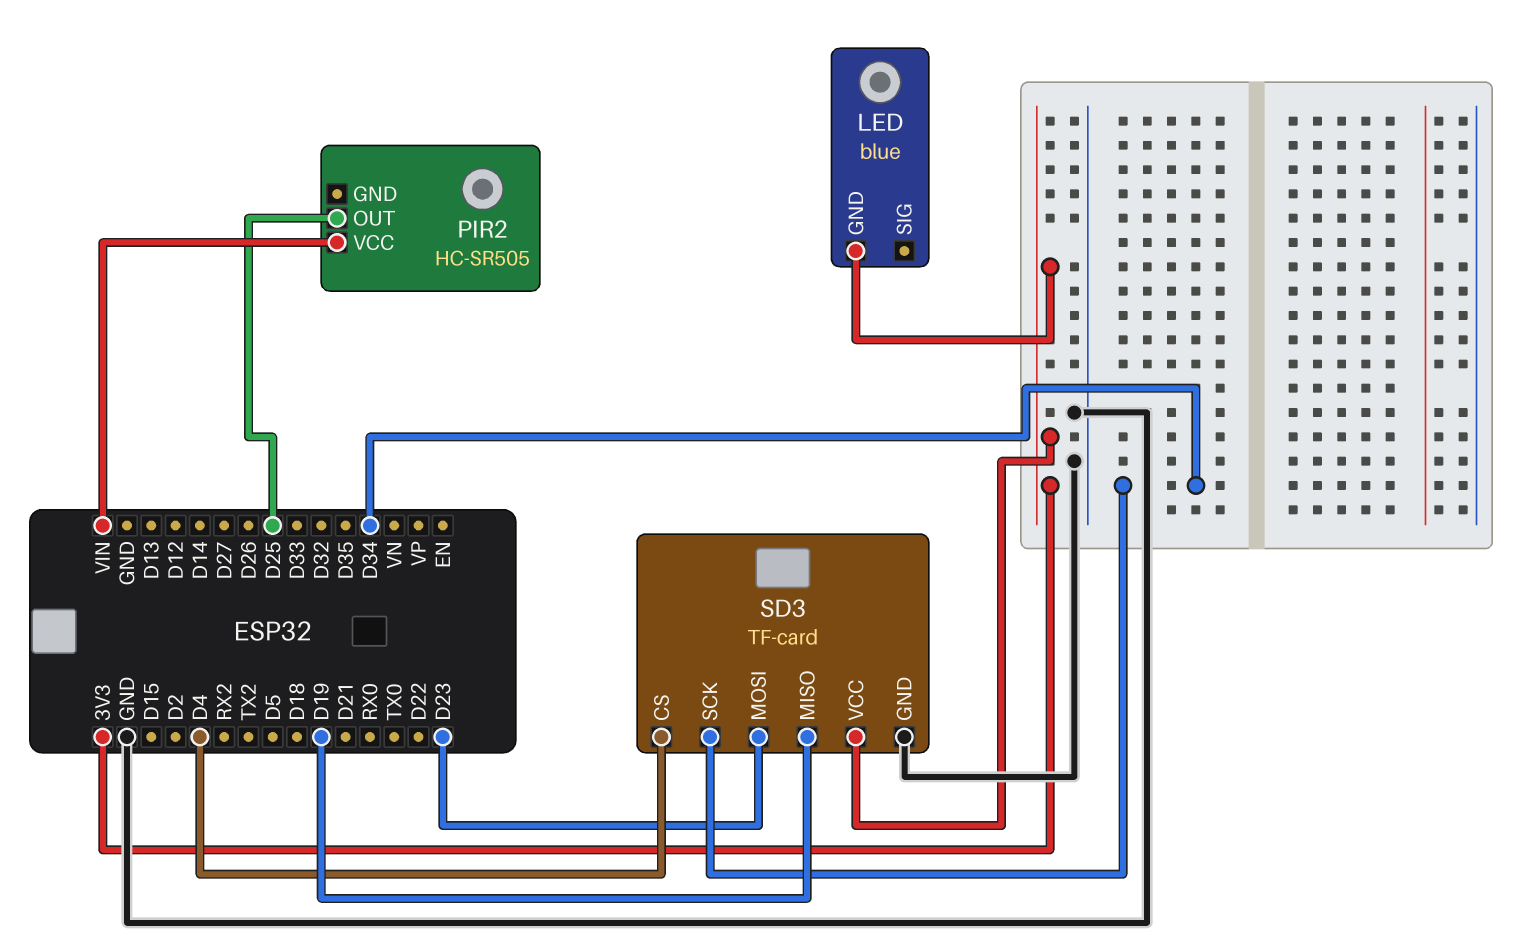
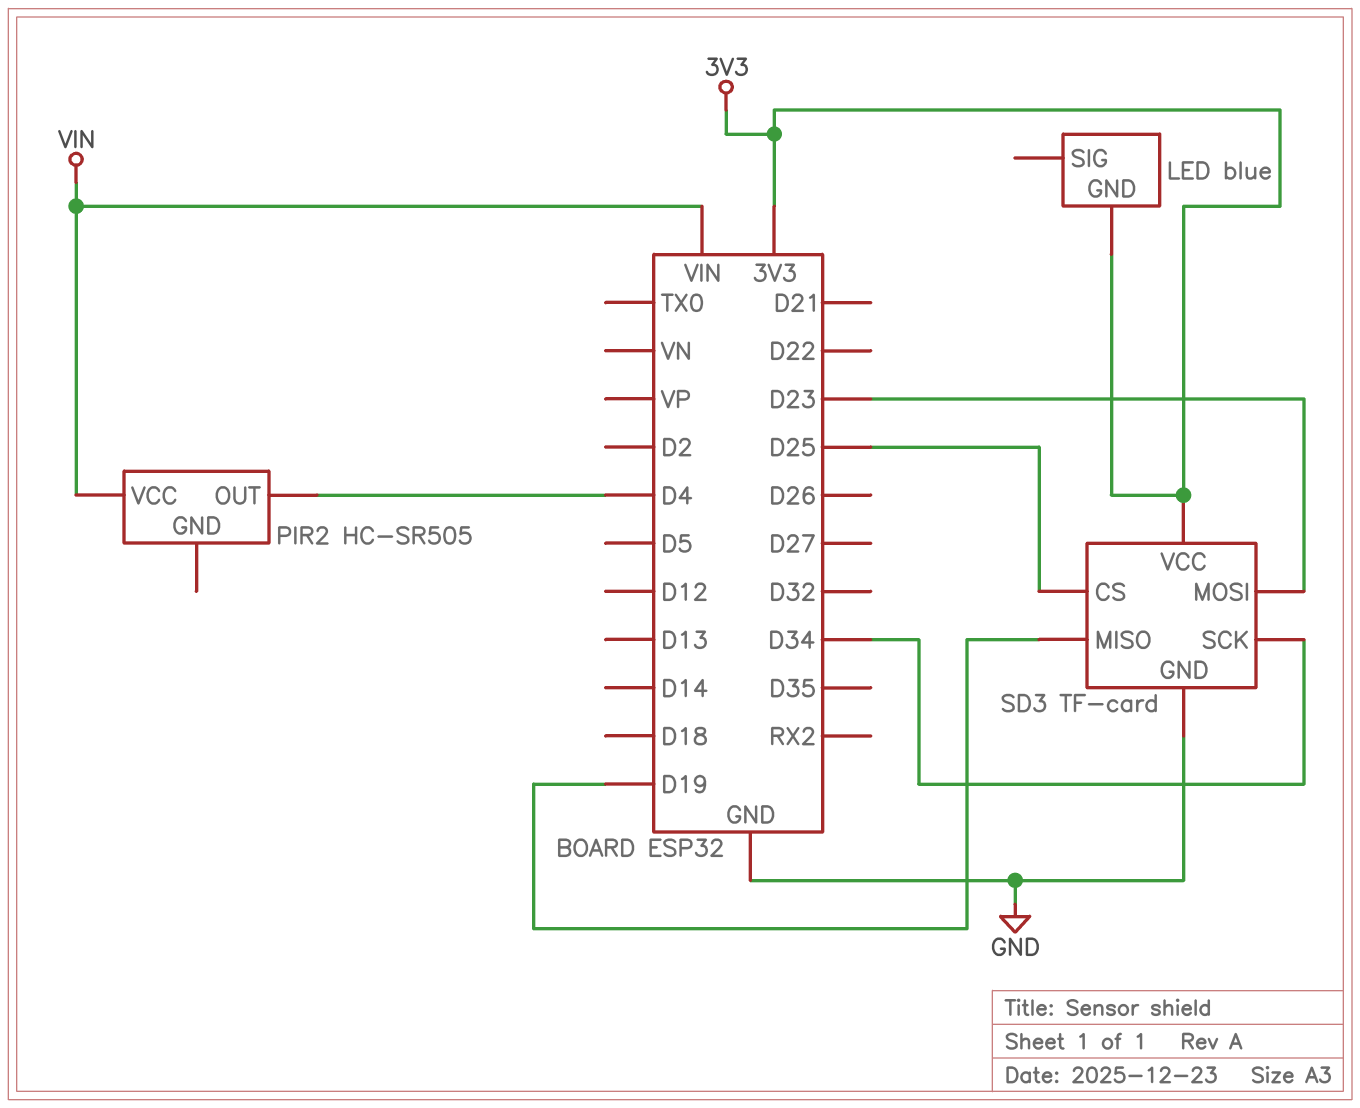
PIR2 pin OUT: D25 -> D4
SD3 pin CS: D4 -> D25

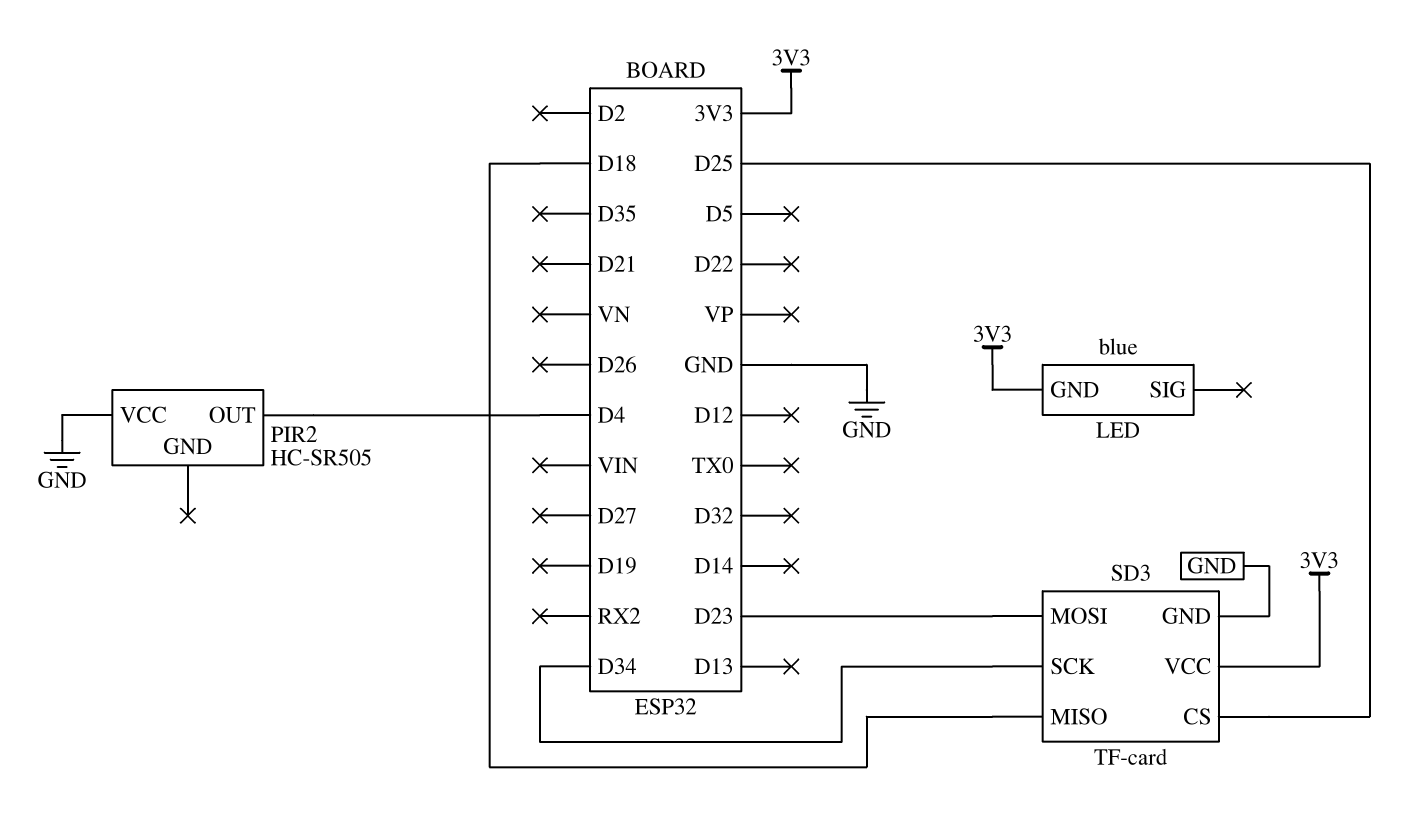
PIR2 pin VCC: VIN -> GND
SD3 pin MISO: D19 -> D18

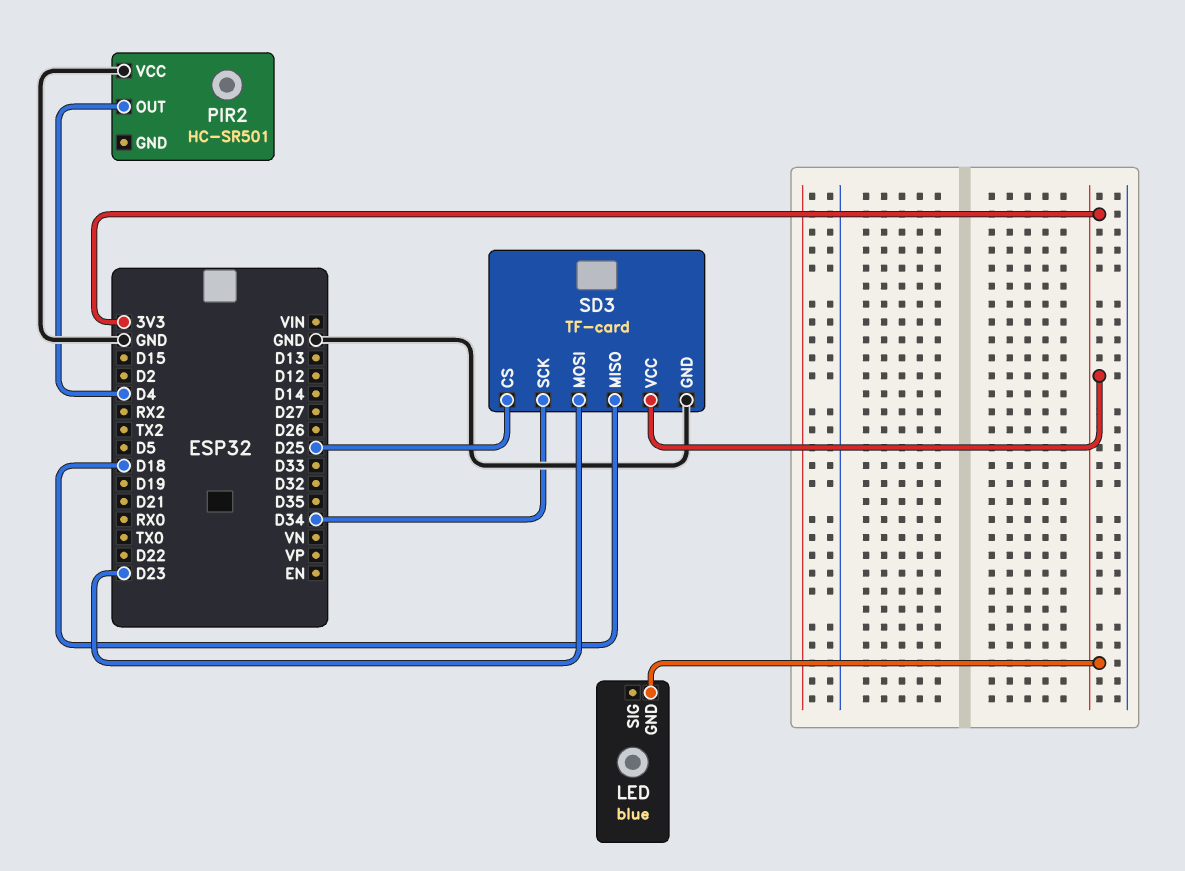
PIR2: HC-SR505 -> HC-SR501

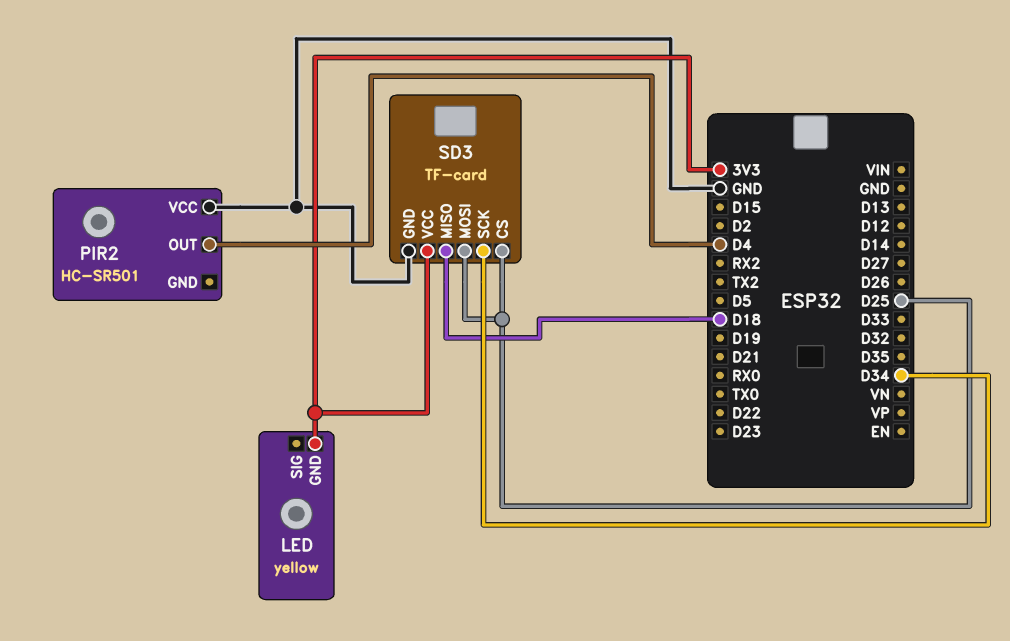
LED: blue -> yellow
SD3 pin MOSI: D23 -> D25

